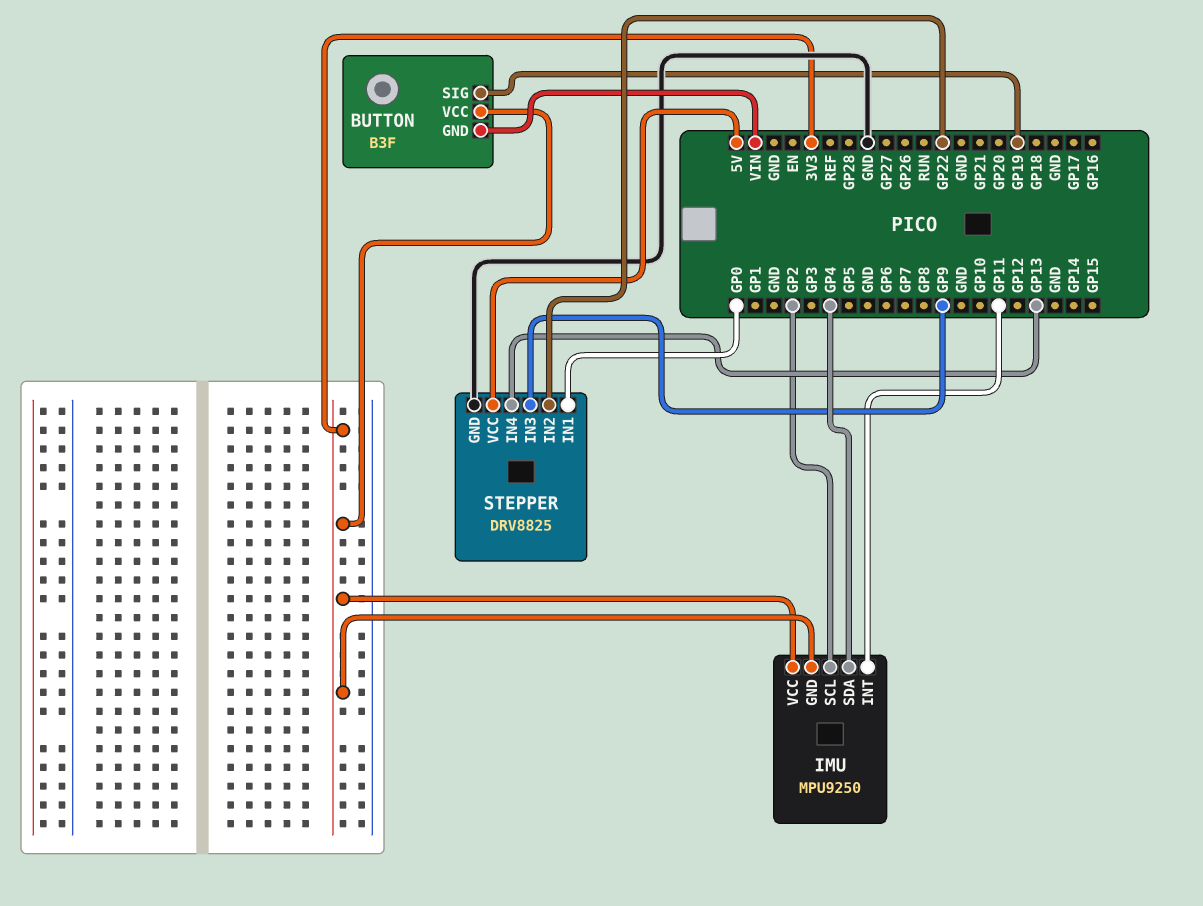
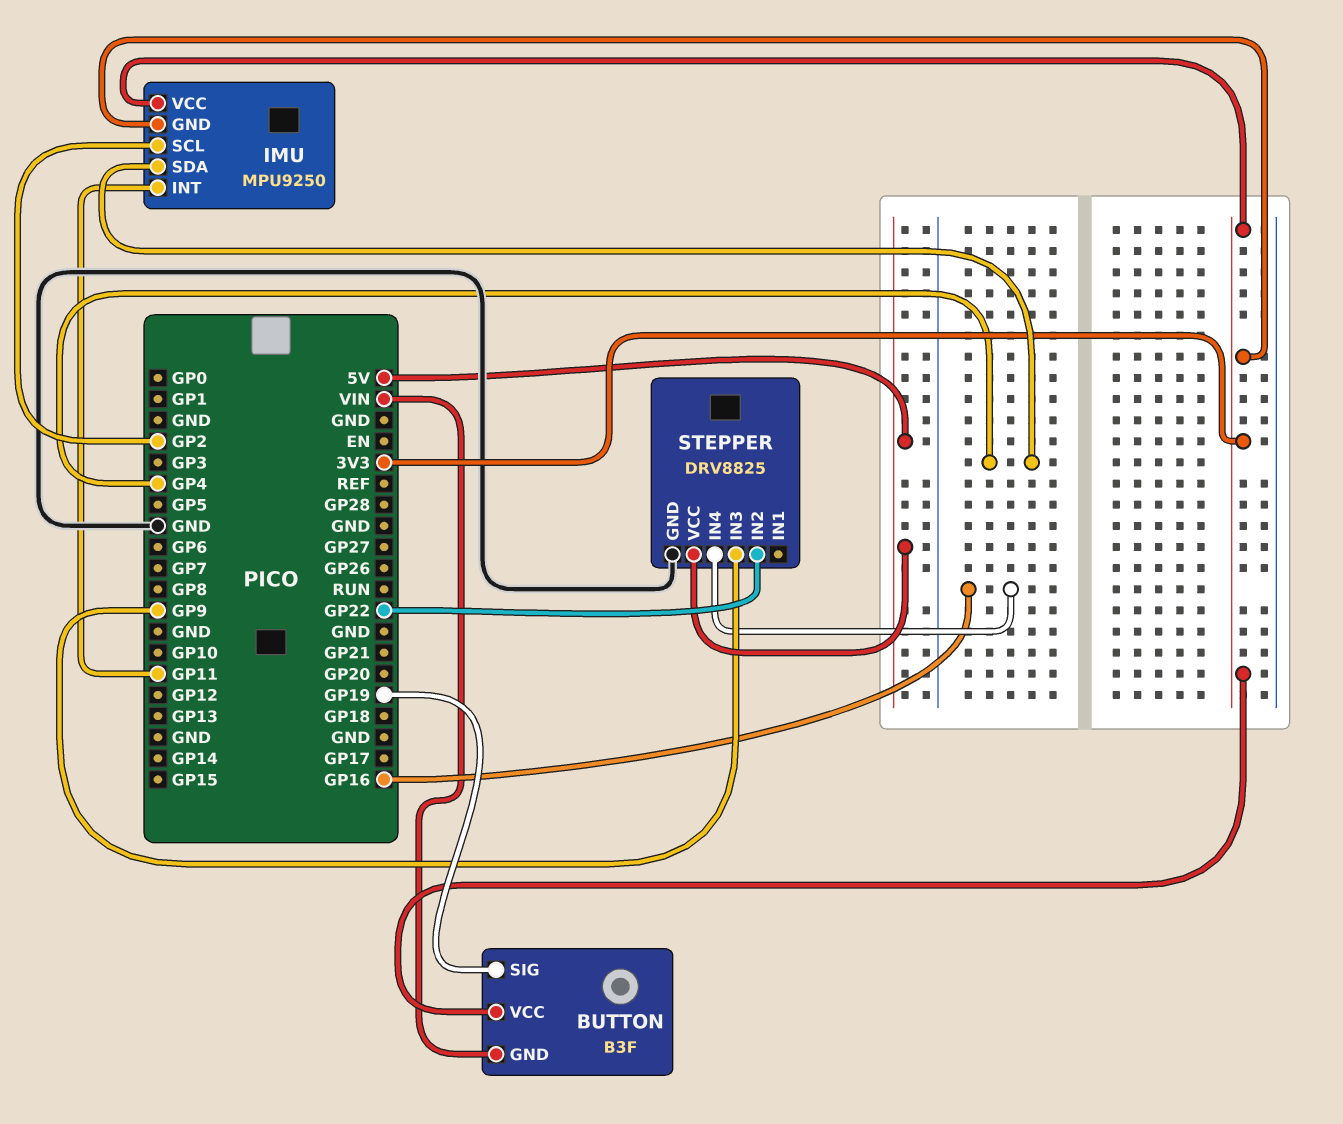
STEPPER pin IN1: GP0 -> none
STEPPER pin IN4: GP13 -> GP16

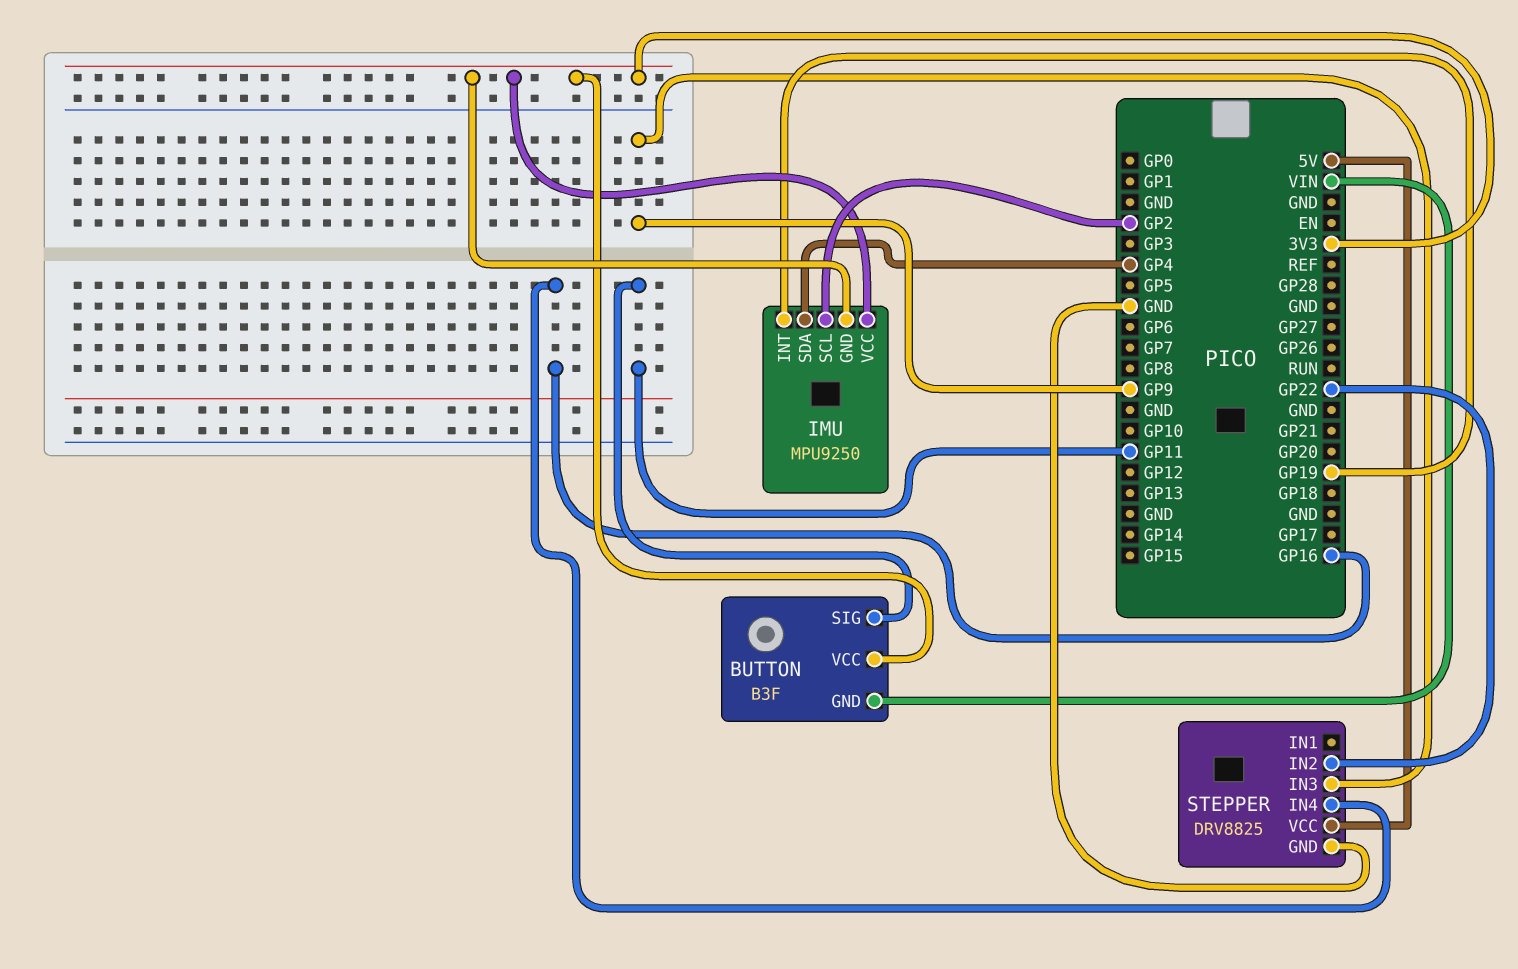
BUTTON pin SIG: GP19 -> GP11
IMU pin INT: GP11 -> GP19

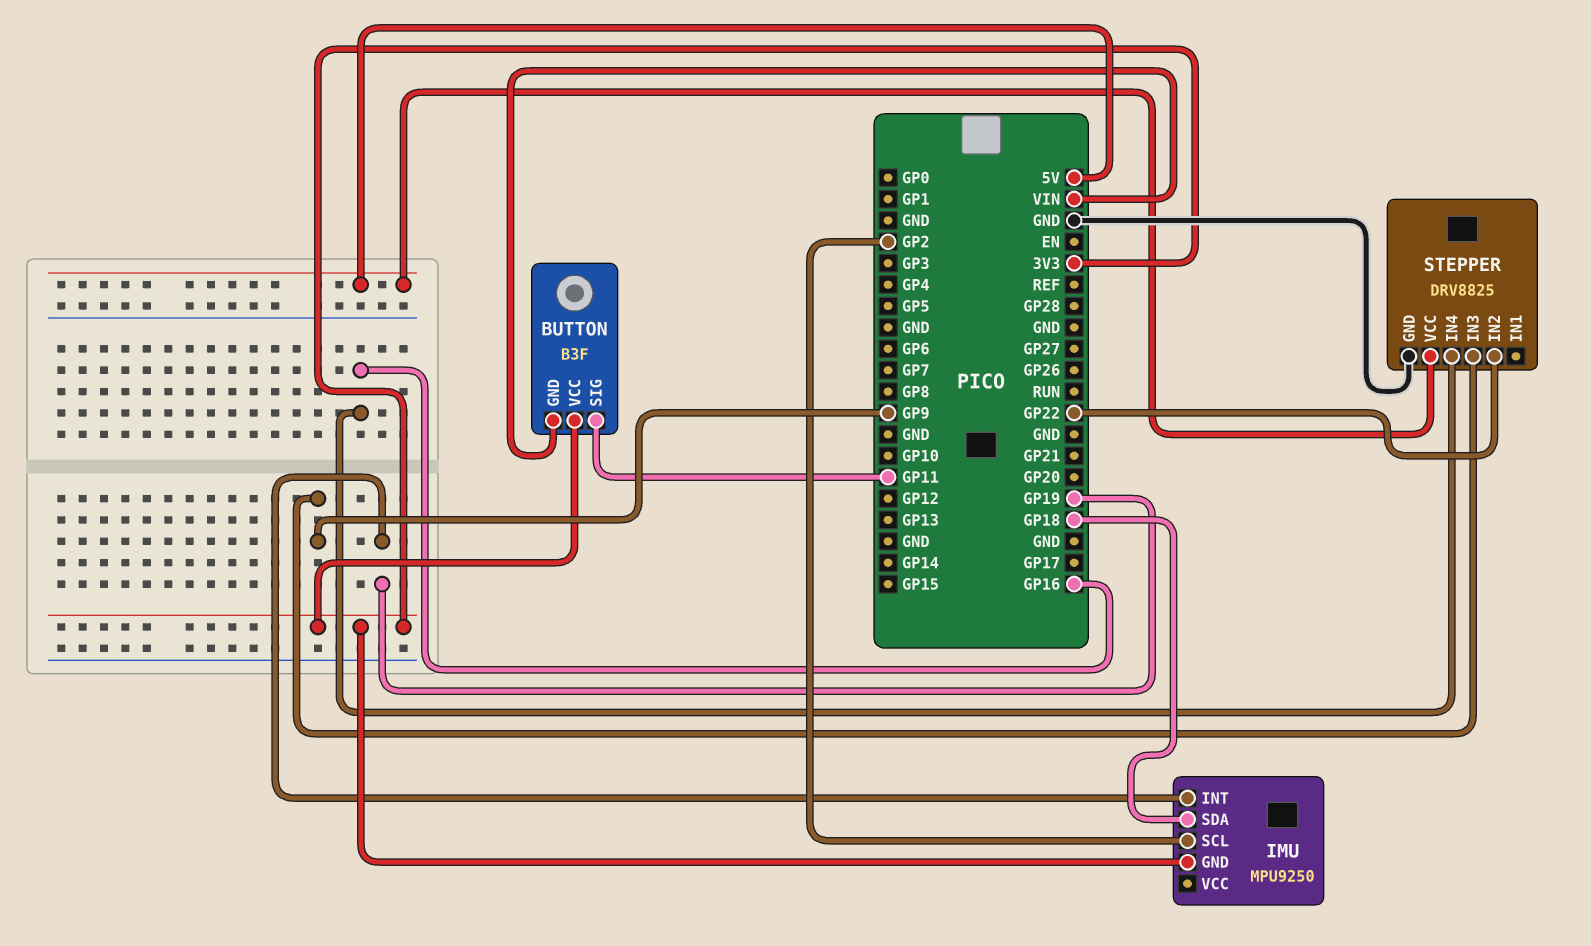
IMU pin SDA: GP4 -> GP18
IMU pin VCC: 3V3 -> none

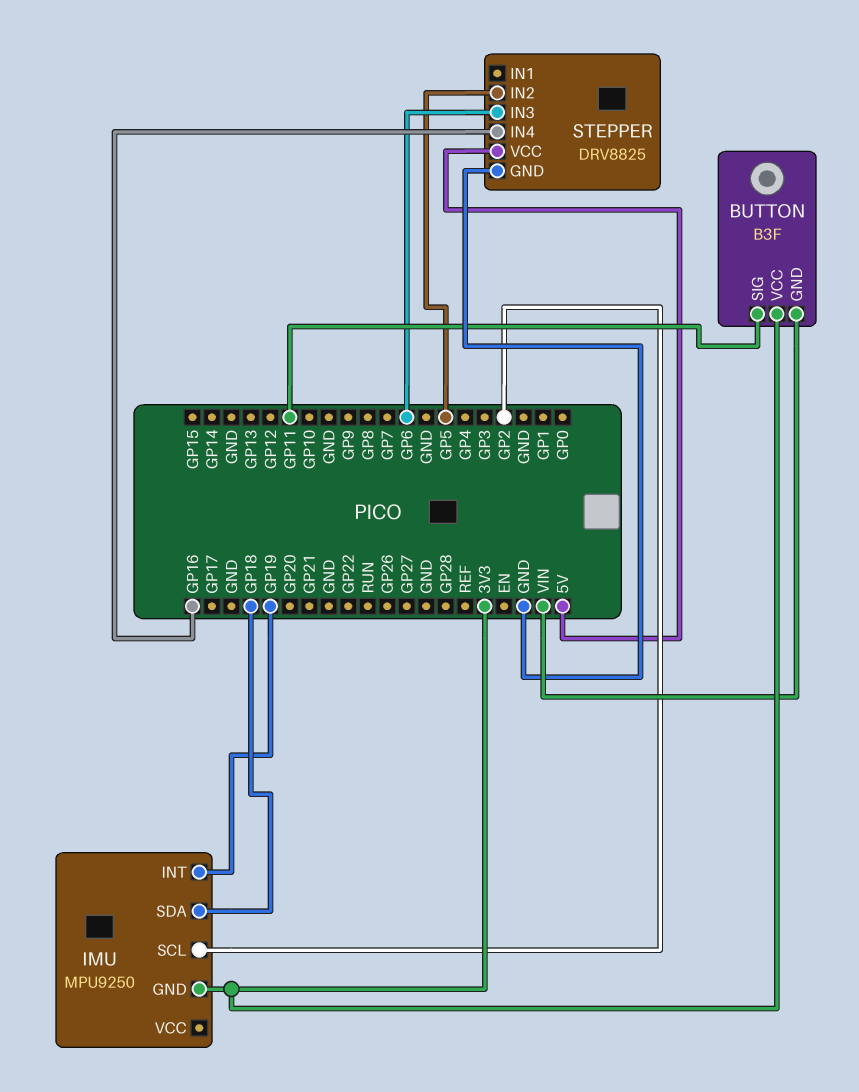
STEPPER pin IN2: GP22 -> GP5
STEPPER pin IN3: GP9 -> GP6

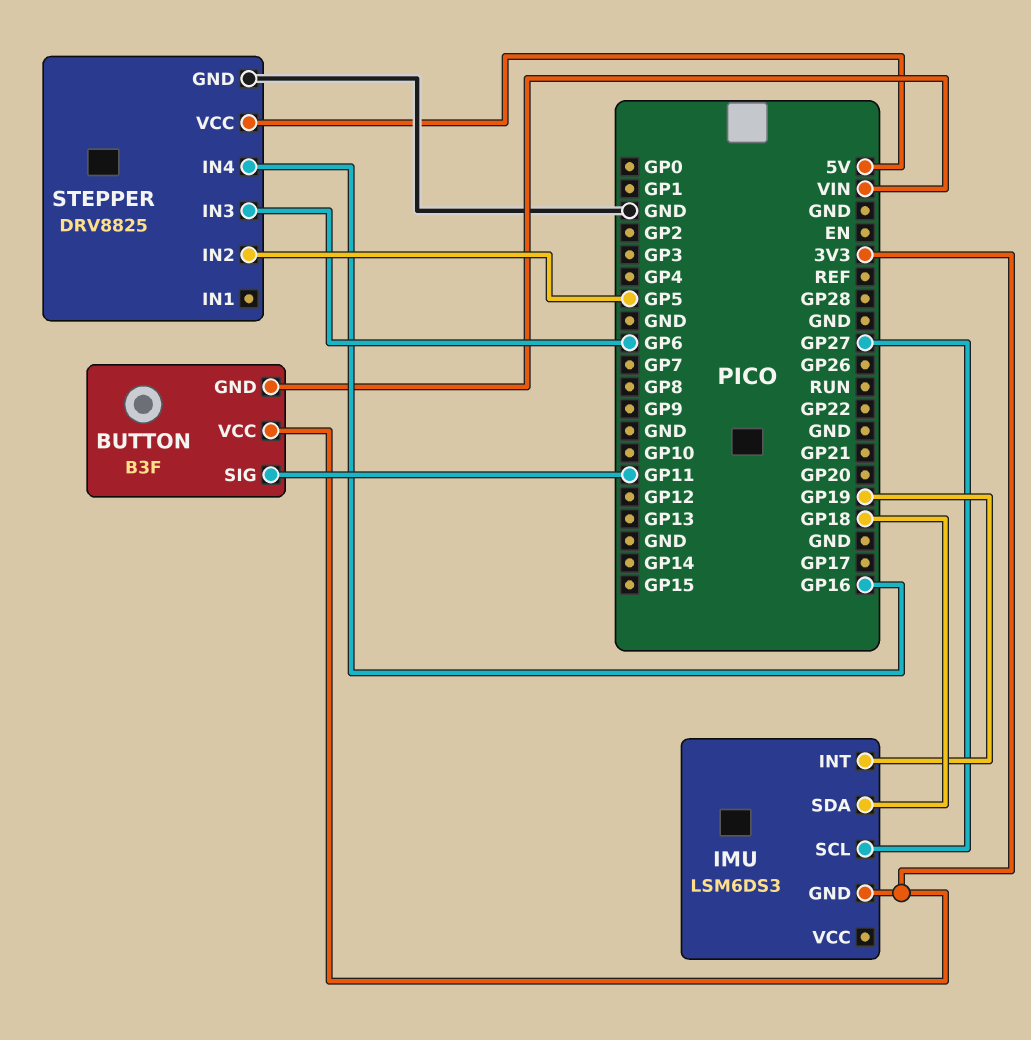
IMU: MPU9250 -> LSM6DS3
IMU pin SCL: GP2 -> GP27

